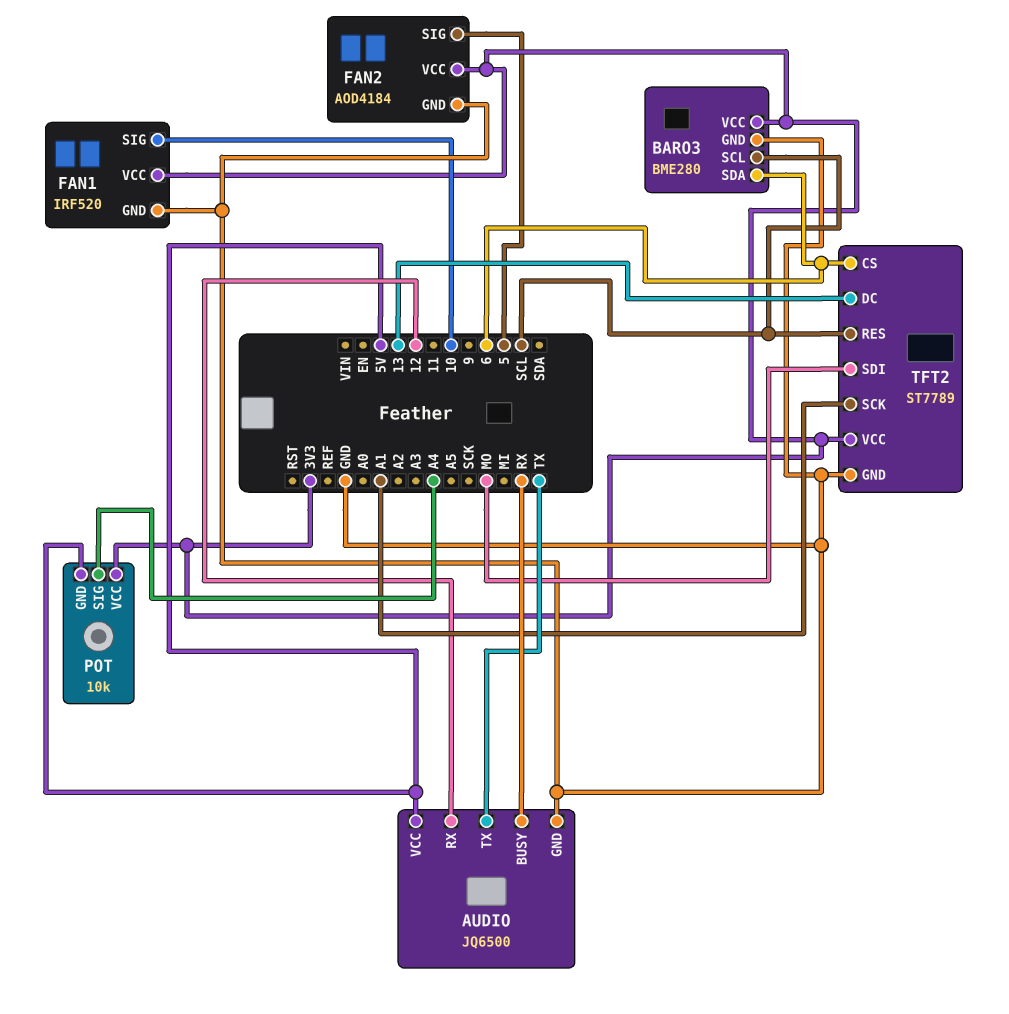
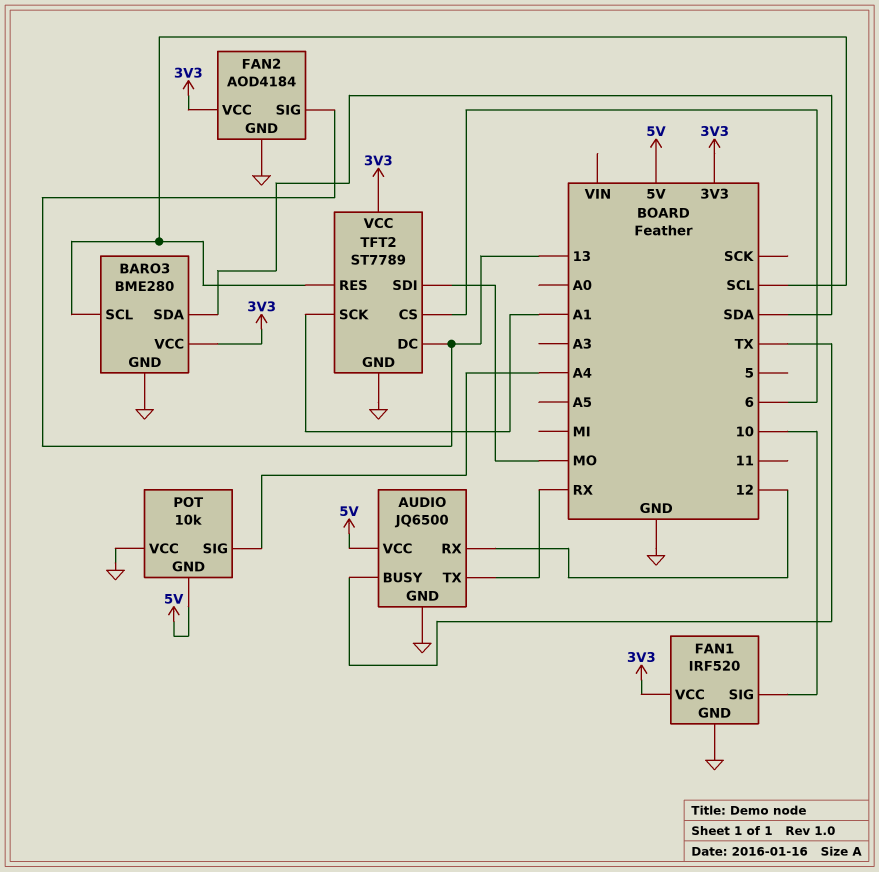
AUDIO pin BUSY: RX -> TX
AUDIO pin TX: TX -> RX
BARO3 pin SDA: 6 -> SDA
FAN2 pin SIG: 5 -> 13
POT pin VCC: 3V3 -> GND

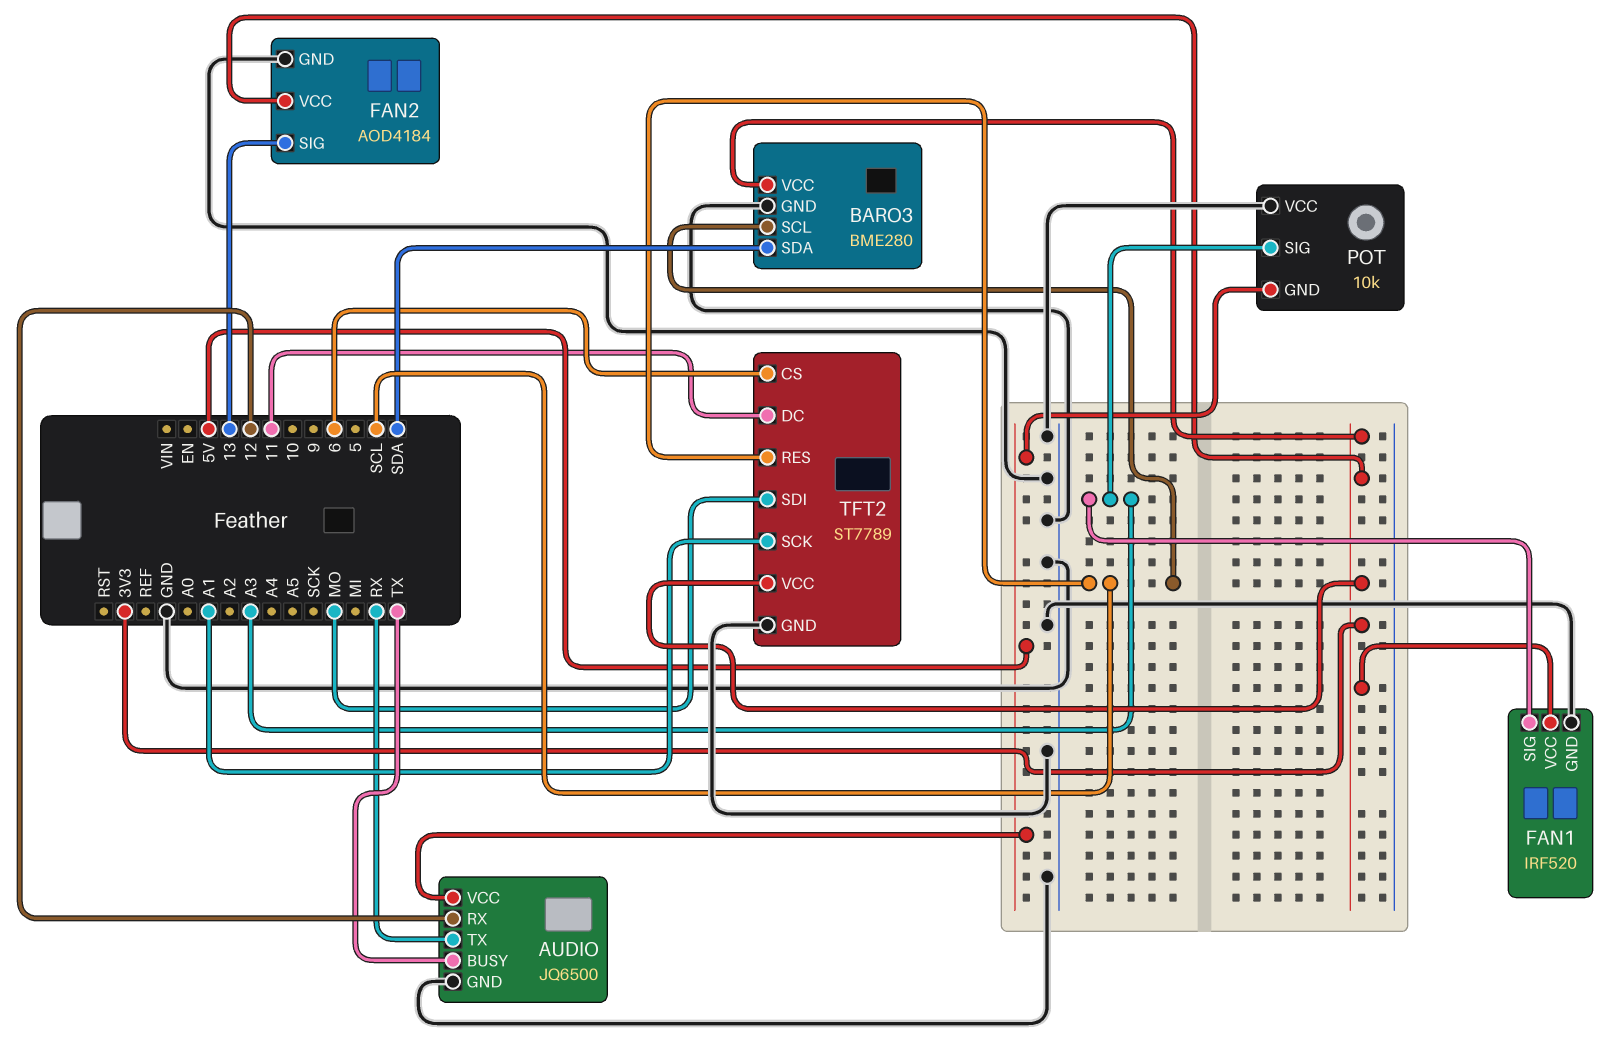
FAN1 pin SIG: 10 -> A3
POT pin SIG: A4 -> A3
TFT2 pin DC: 13 -> 11

